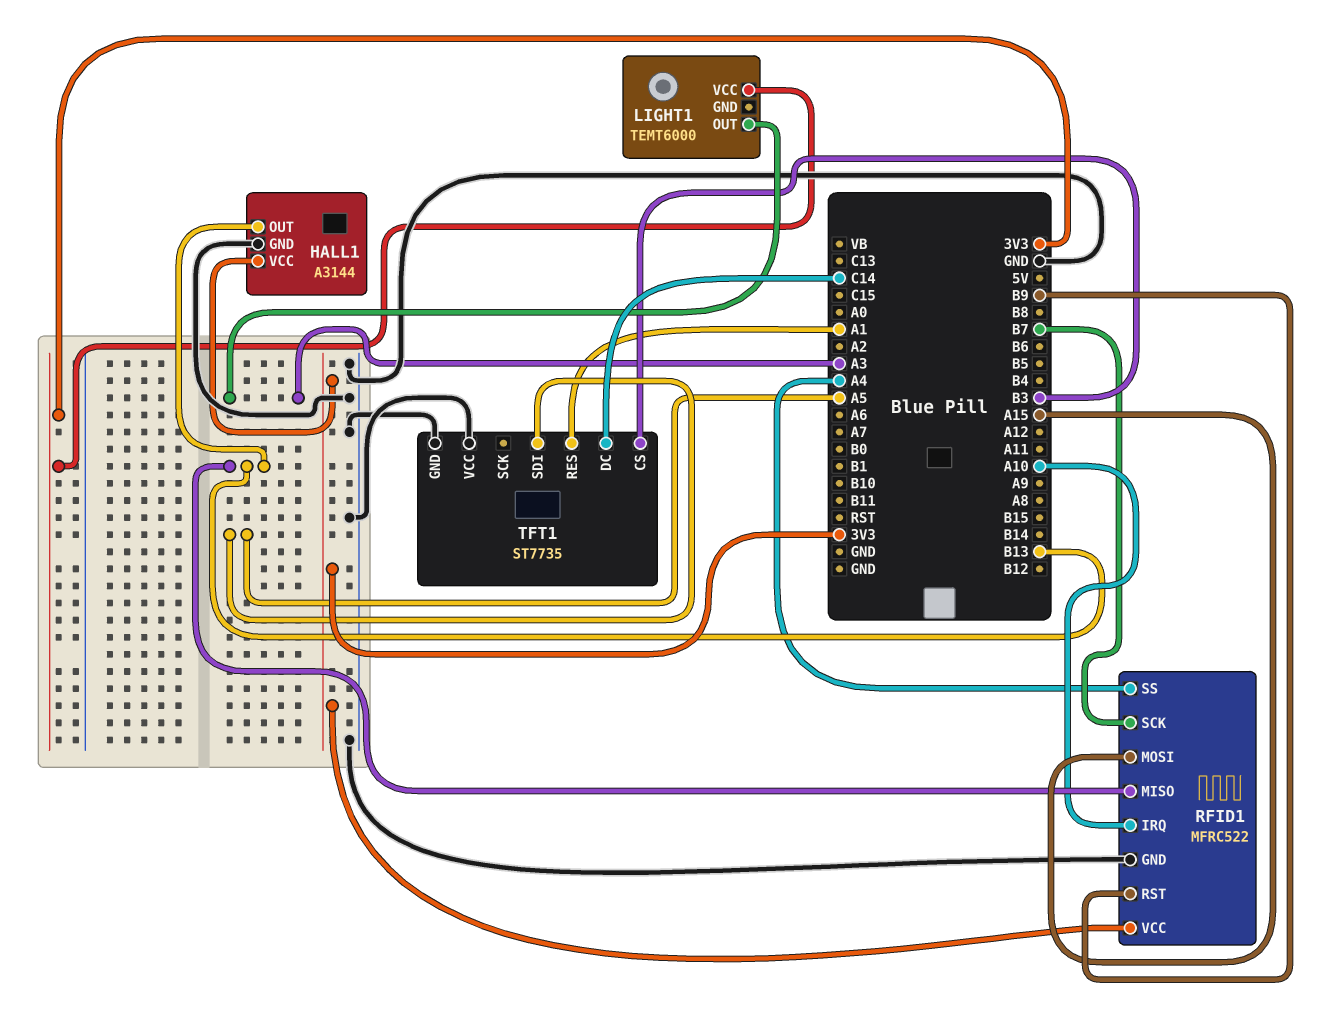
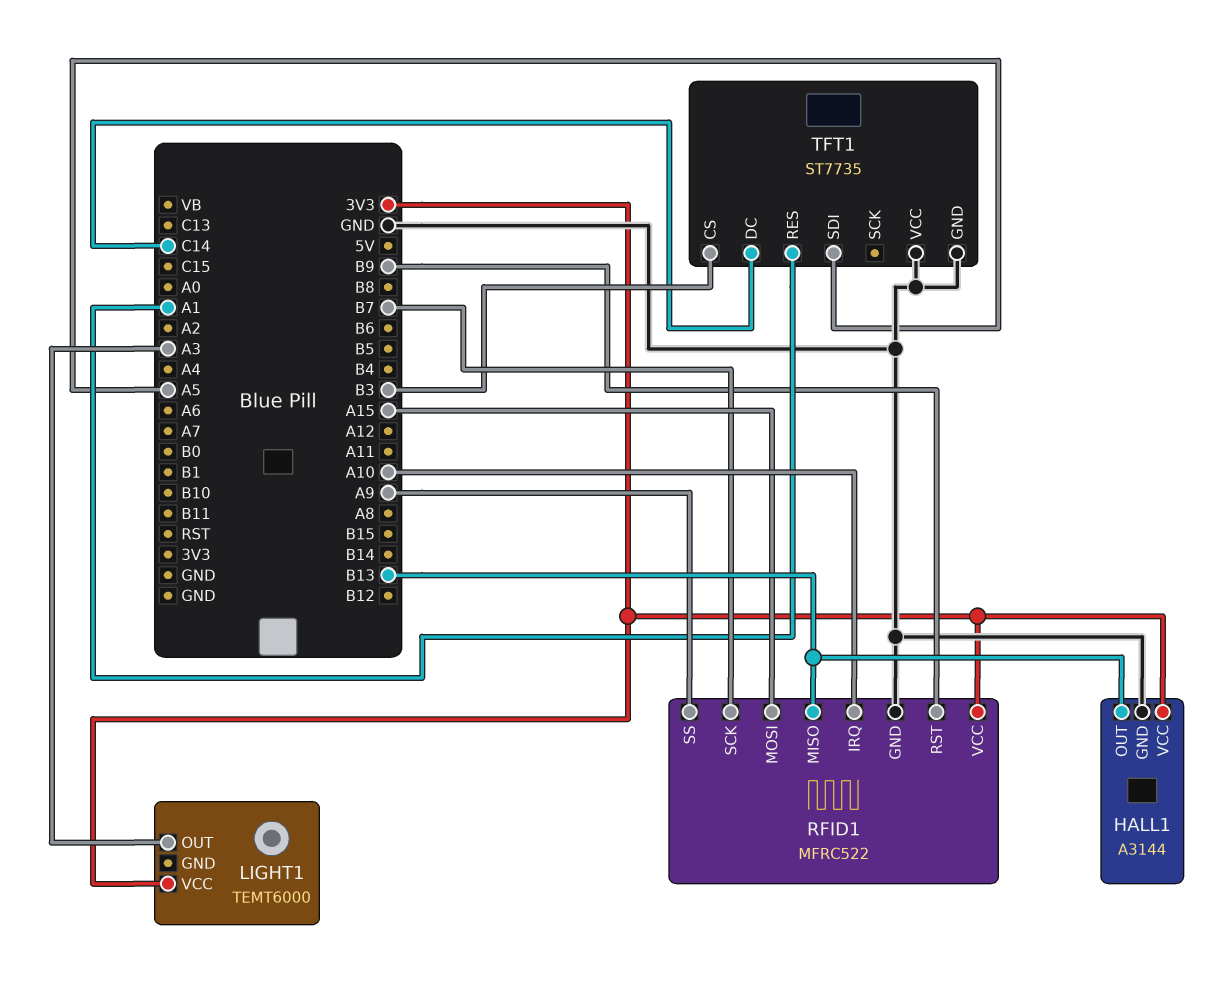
RFID1 pin SS: A4 -> A9

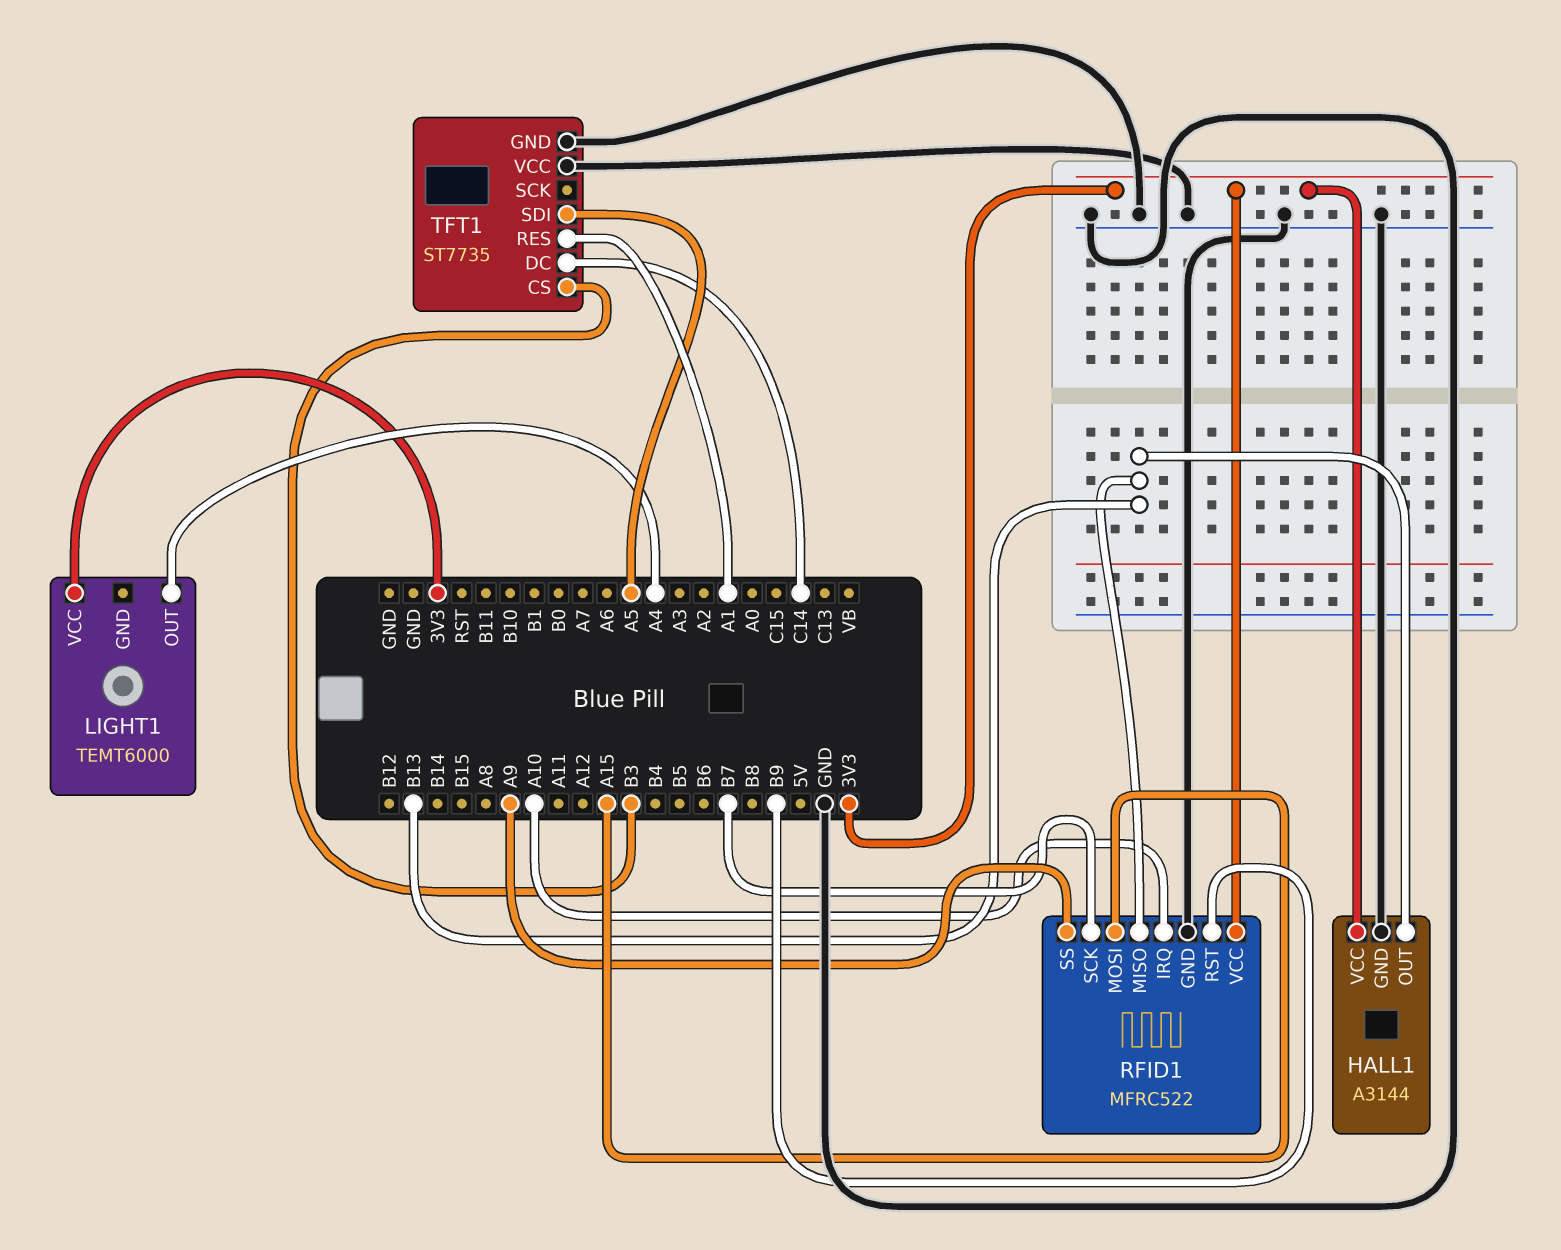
LIGHT1 pin OUT: A3 -> A4

